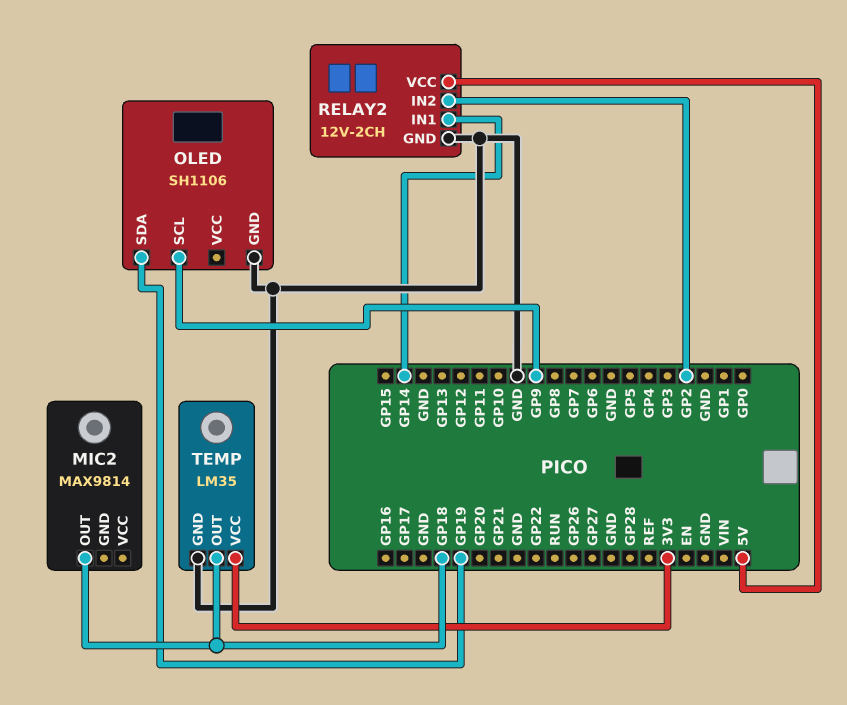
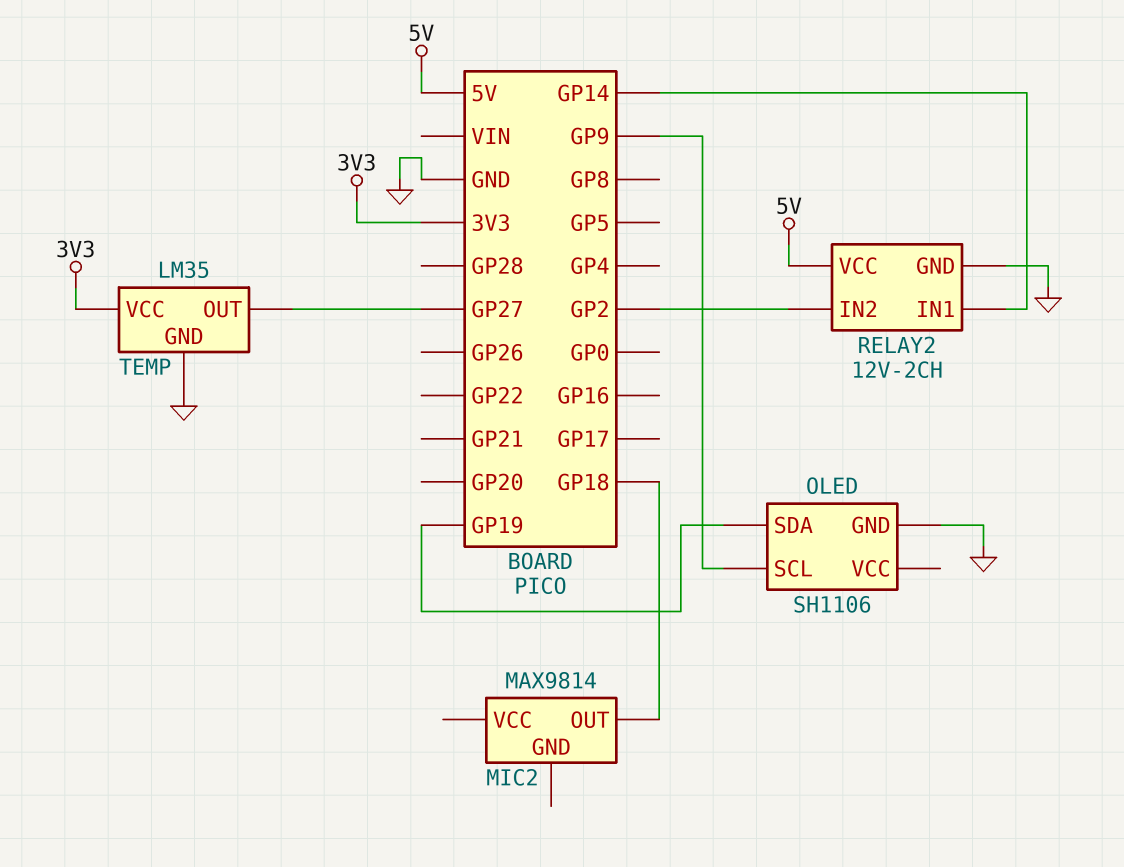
TEMP pin OUT: GP18 -> GP27

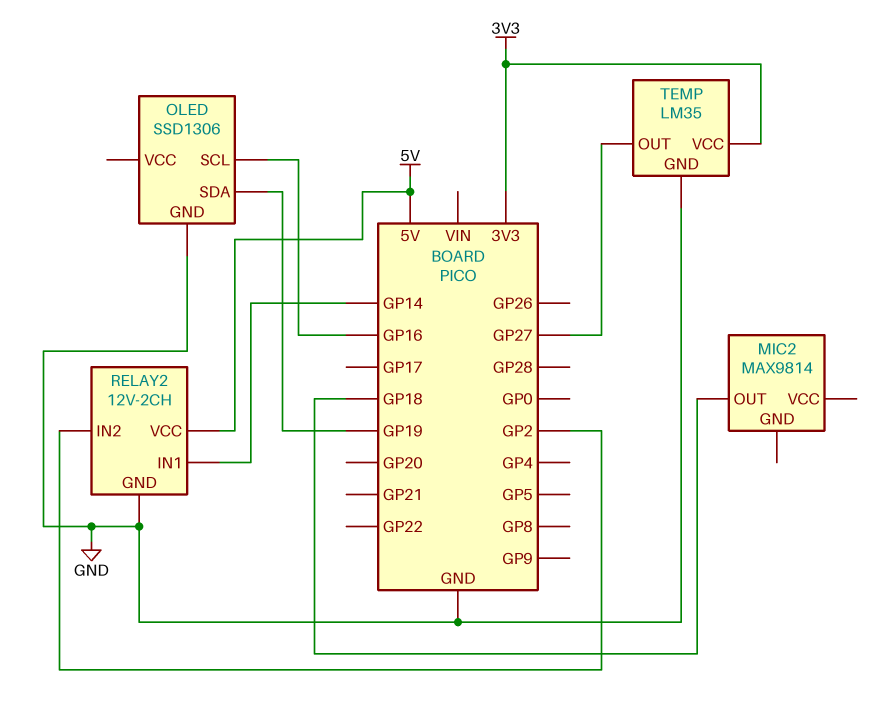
OLED: SH1106 -> SSD1306
OLED pin SCL: GP9 -> GP16

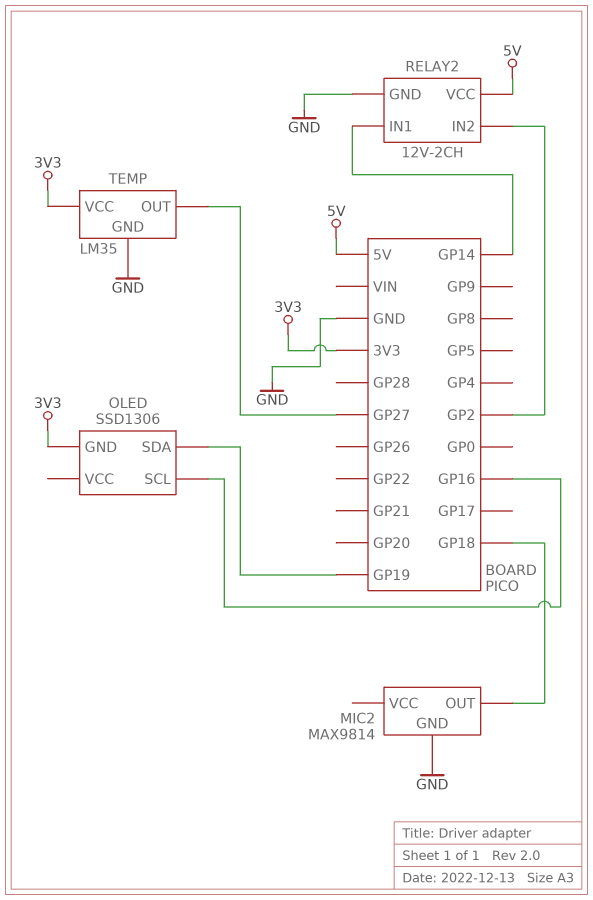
MIC2 pin GND: none -> GND
OLED pin GND: GND -> 3V3

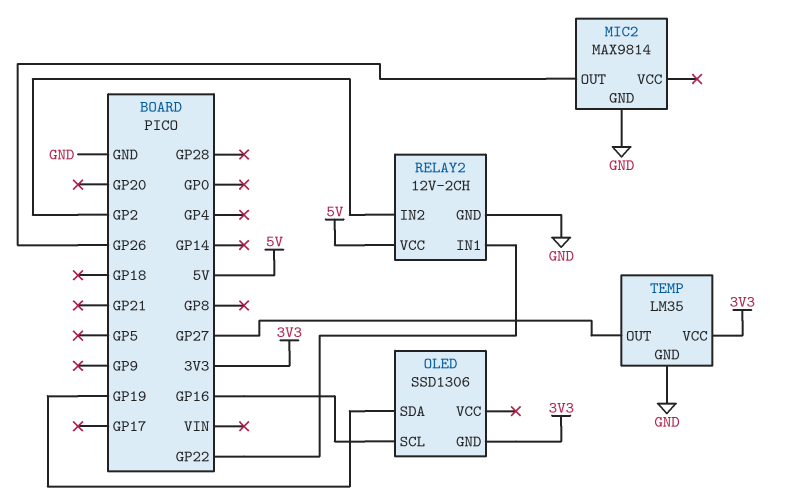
MIC2 pin OUT: GP18 -> GP26
RELAY2 pin IN1: GP14 -> GP22

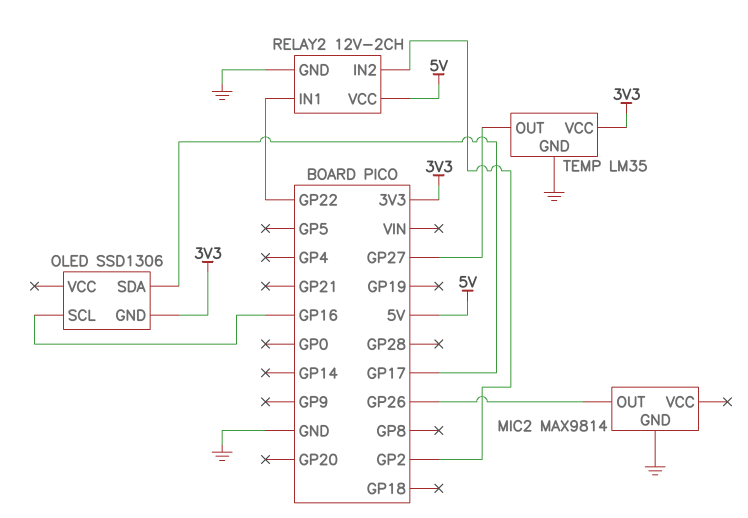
OLED pin SDA: GP19 -> GP17

